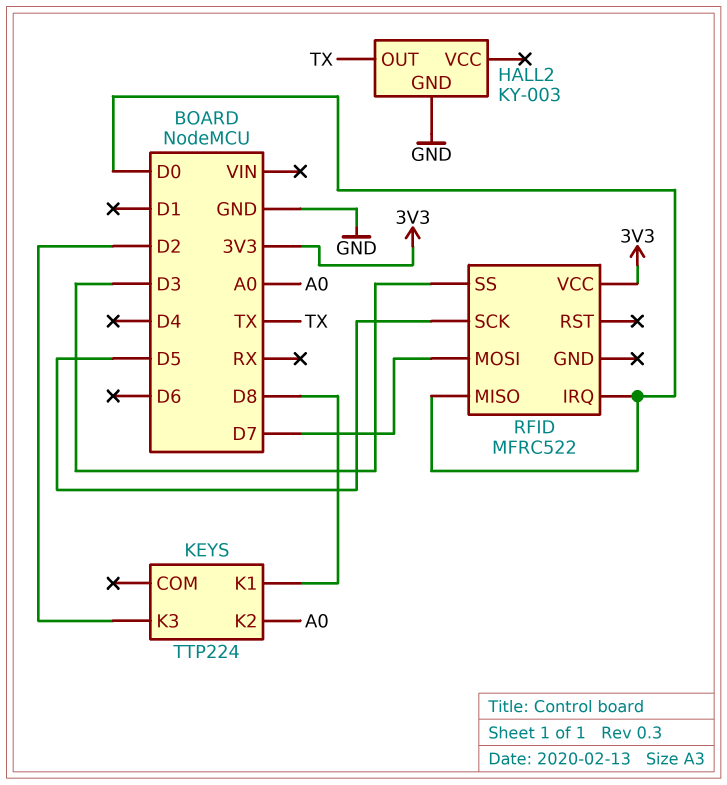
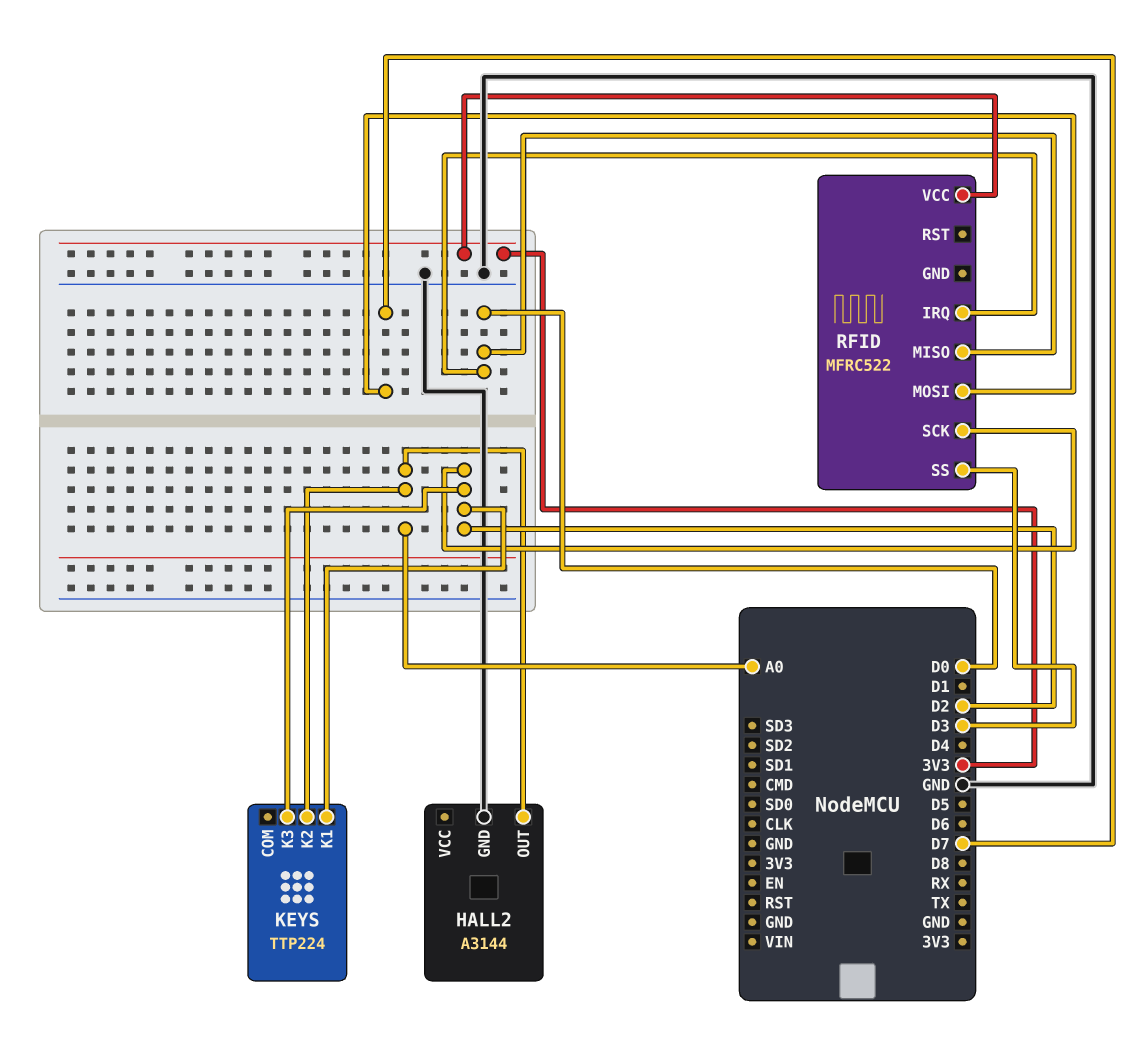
HALL2: KY-003 -> A3144
HALL2 pin OUT: TX -> A0
KEYS pin K1: D8 -> D2
RFID pin SCK: D5 -> D2

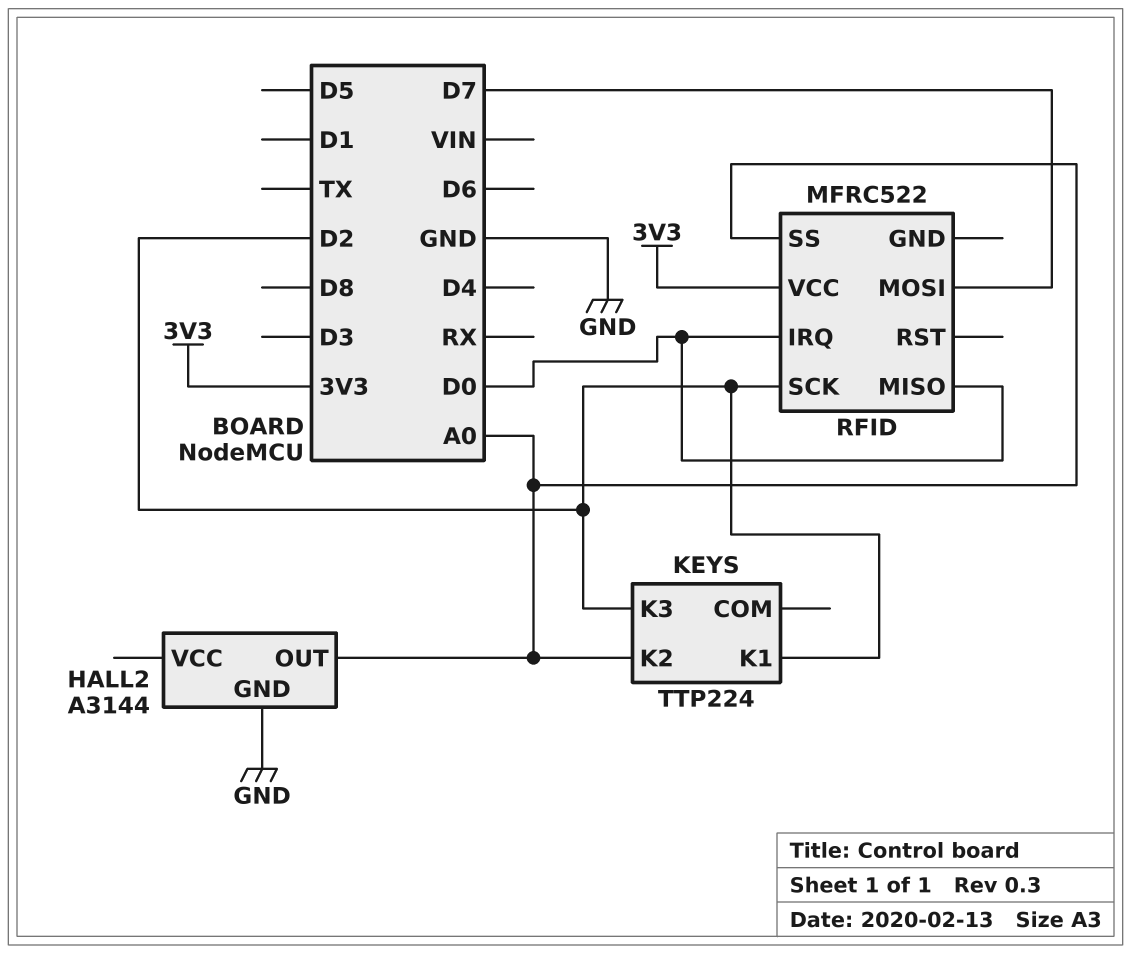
RFID pin SS: D3 -> A0

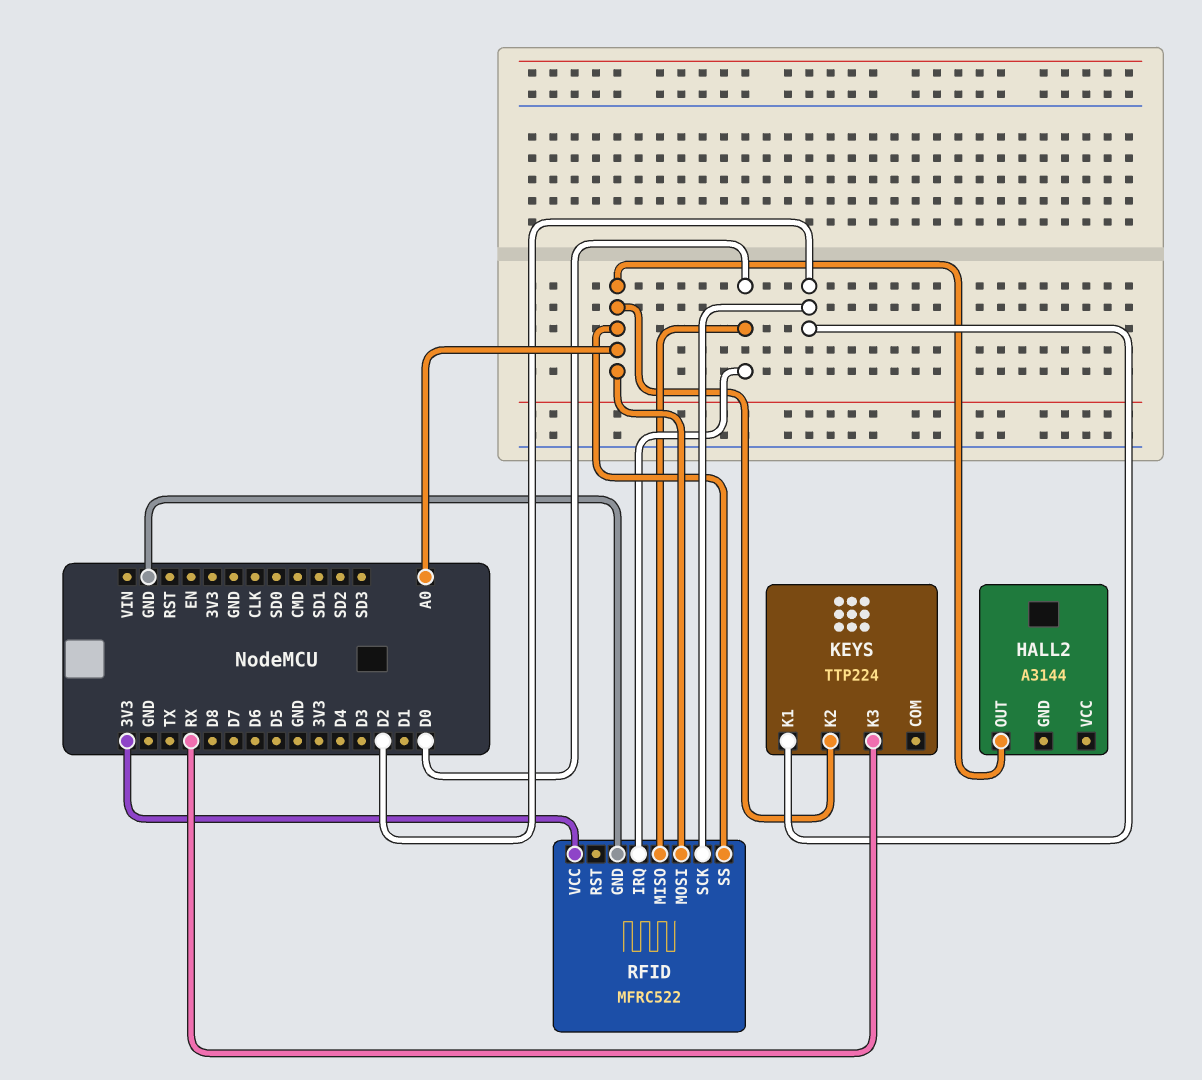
HALL2 pin GND: GND -> none
KEYS pin K3: D2 -> RX
RFID pin GND: none -> GND
RFID pin MOSI: D7 -> A0

